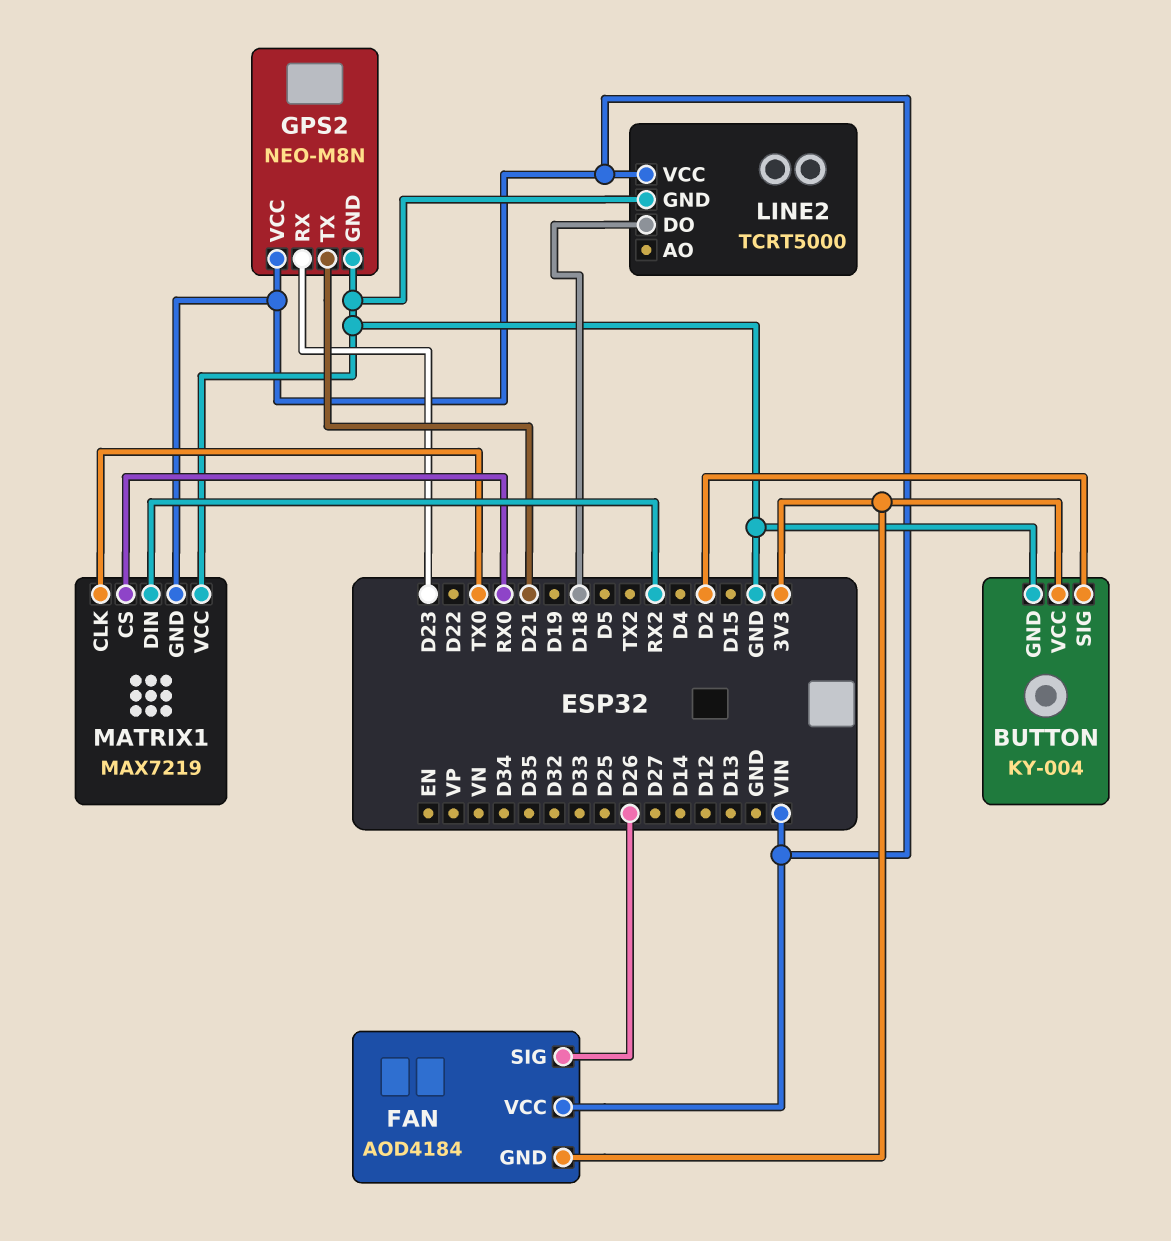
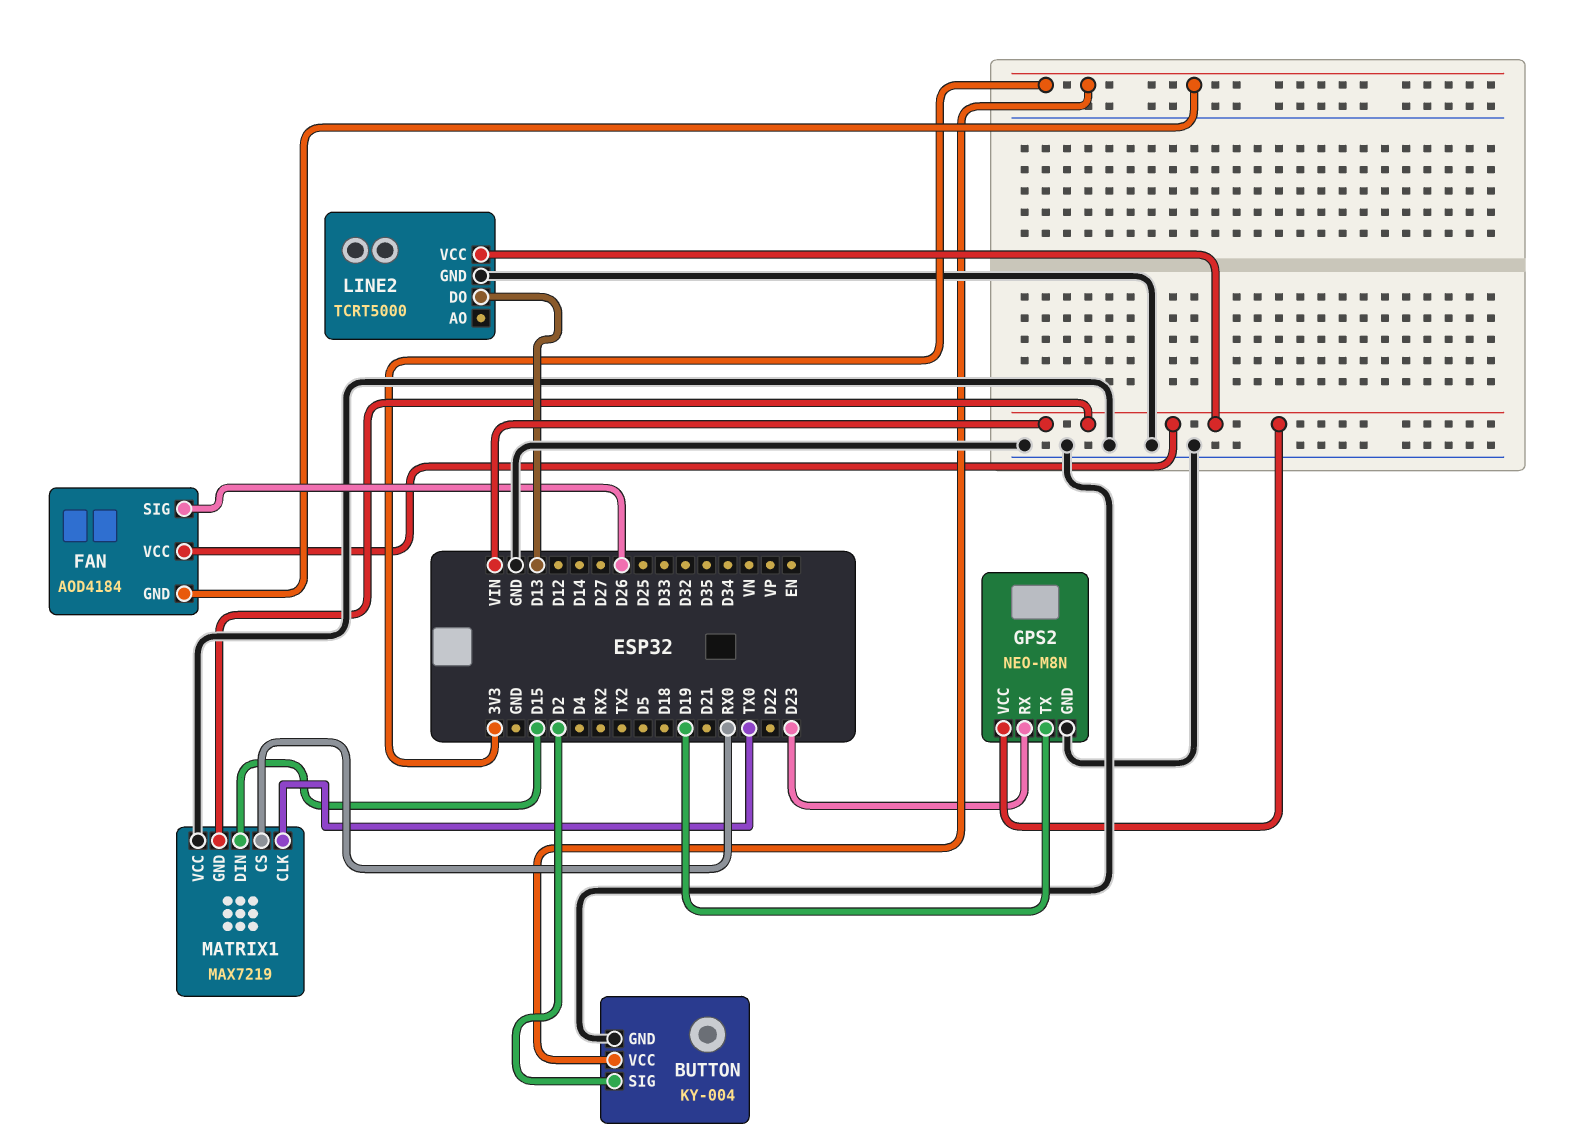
GPS2 pin TX: D21 -> D19
LINE2 pin DO: D18 -> D13
MATRIX1 pin DIN: RX2 -> D15

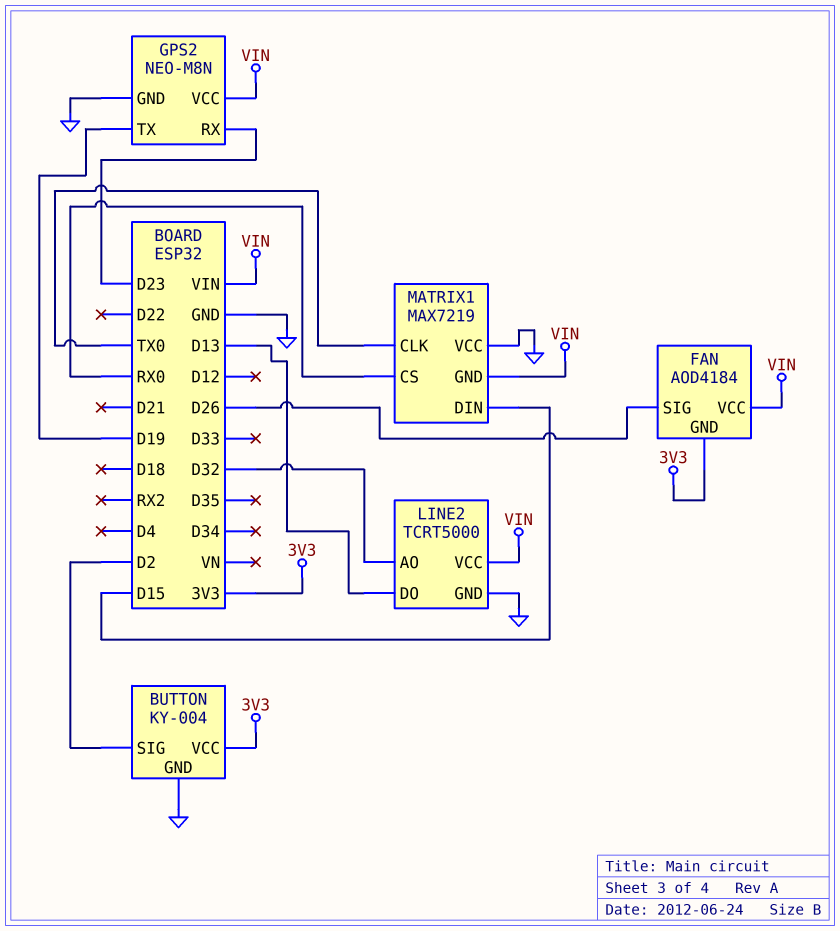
LINE2 pin AO: none -> D32

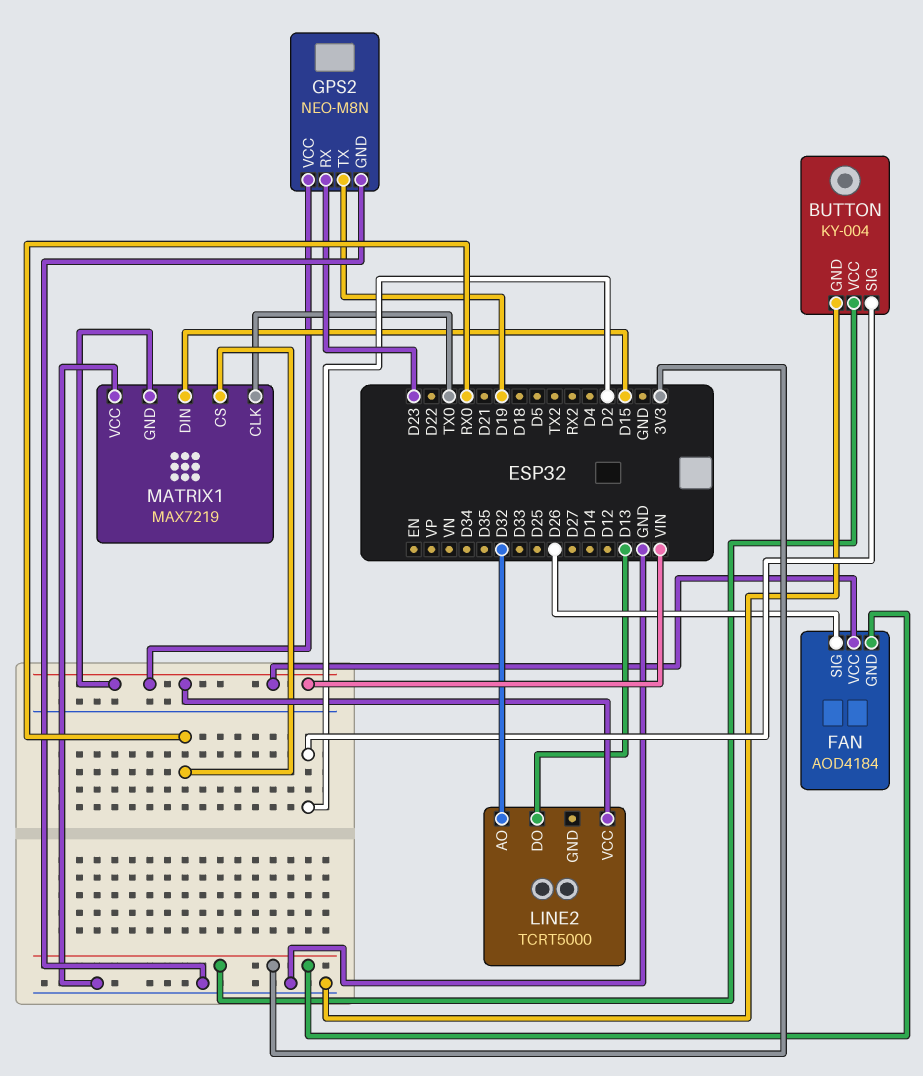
LINE2 pin GND: GND -> none

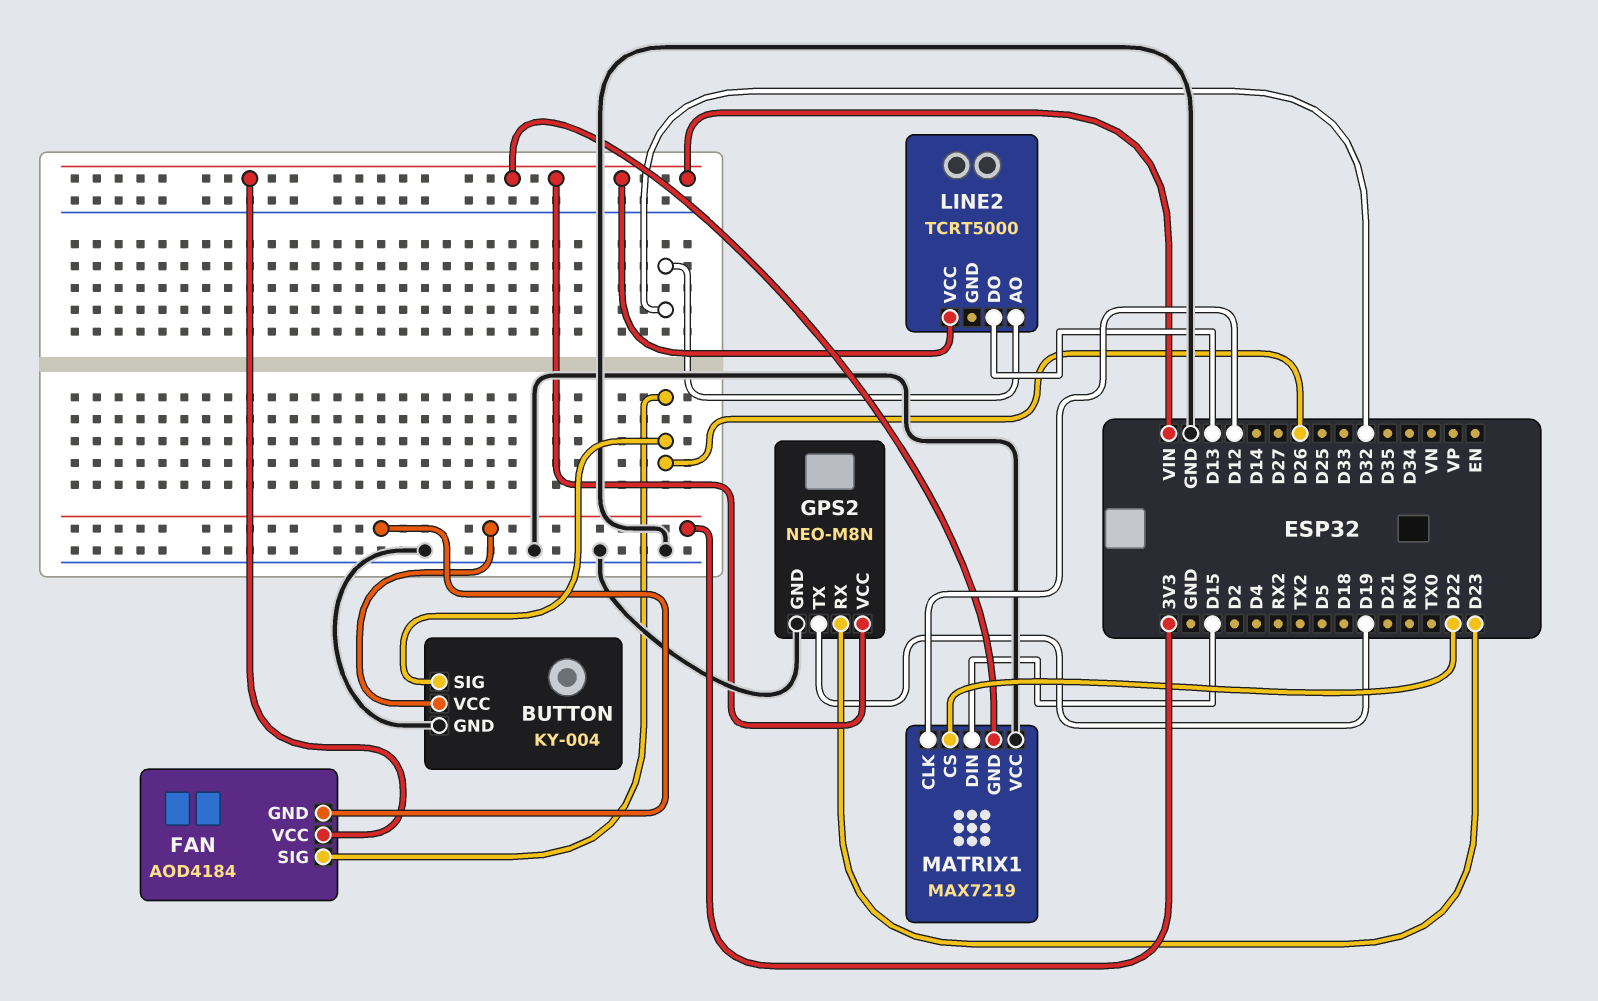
BUTTON pin SIG: D2 -> D26
MATRIX1 pin CLK: TX0 -> D12
MATRIX1 pin CS: RX0 -> D22

